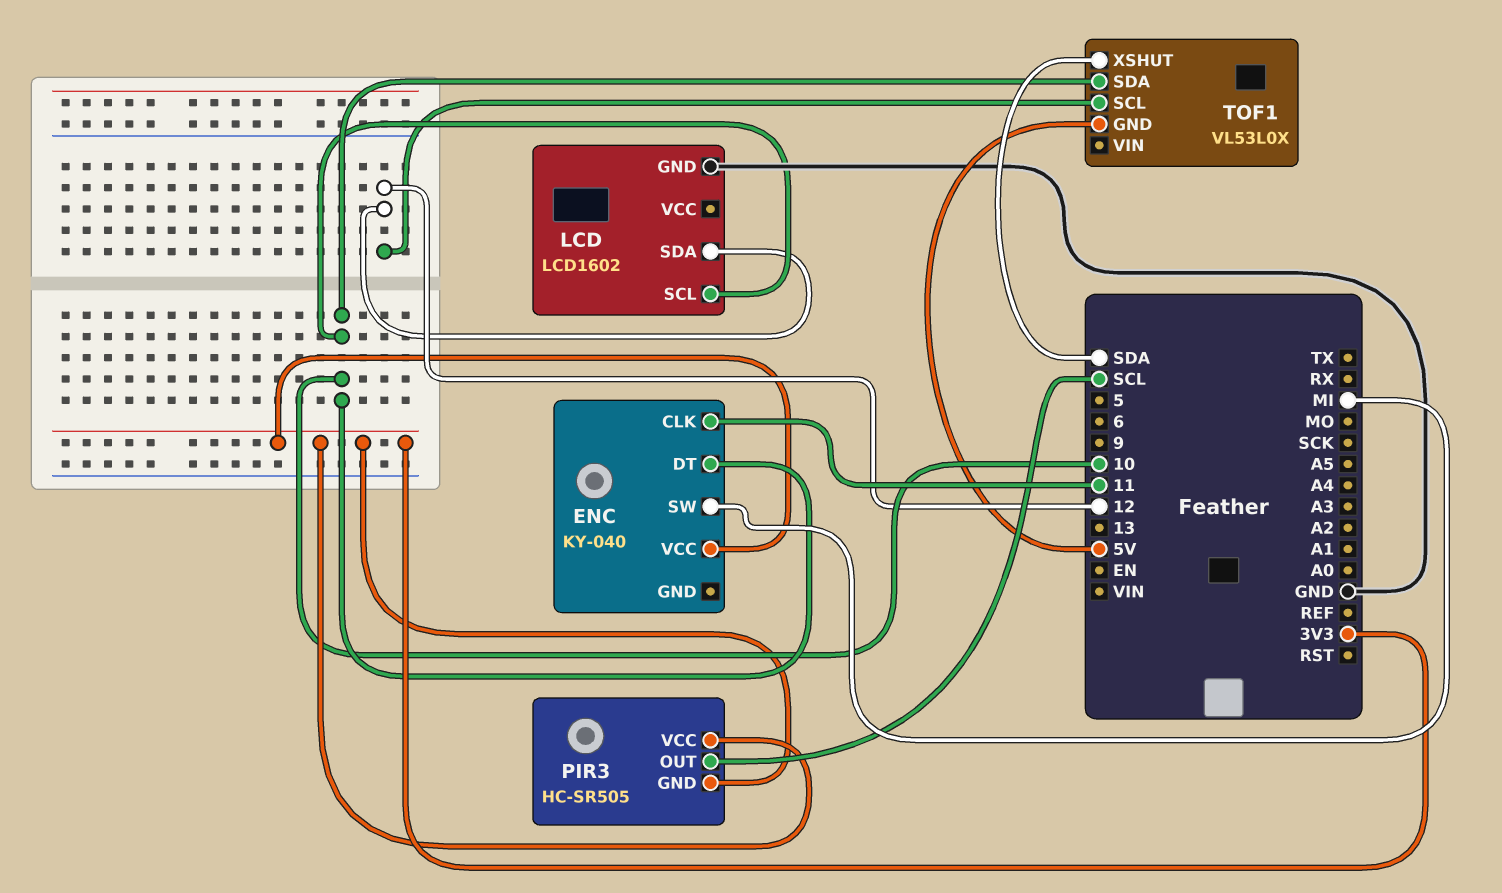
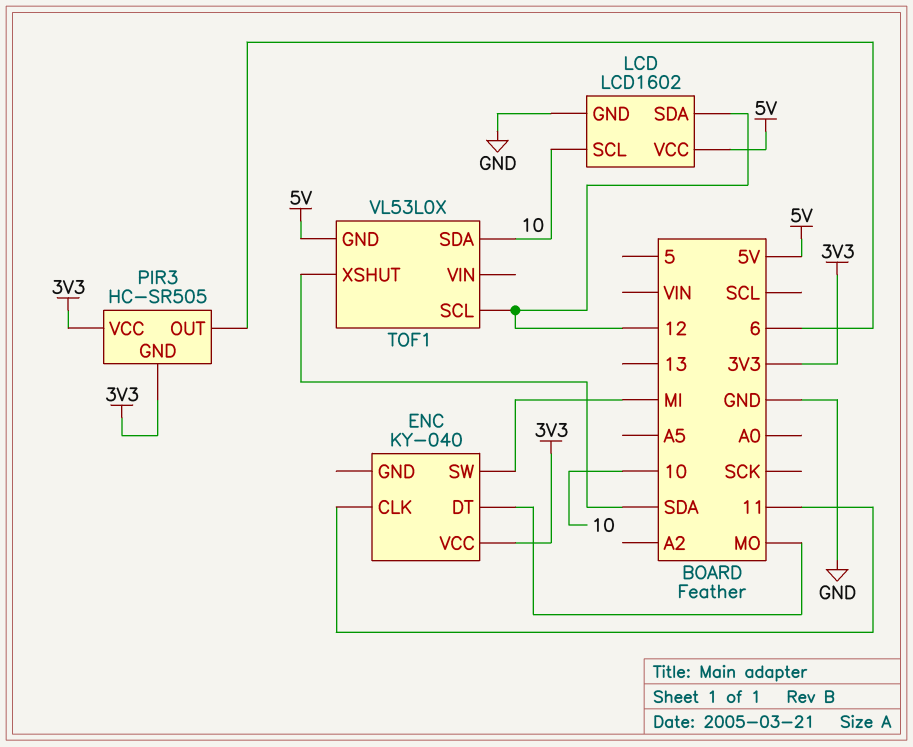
ENC pin DT: 10 -> MO
LCD pin VCC: none -> 5V
PIR3 pin OUT: SCL -> 6

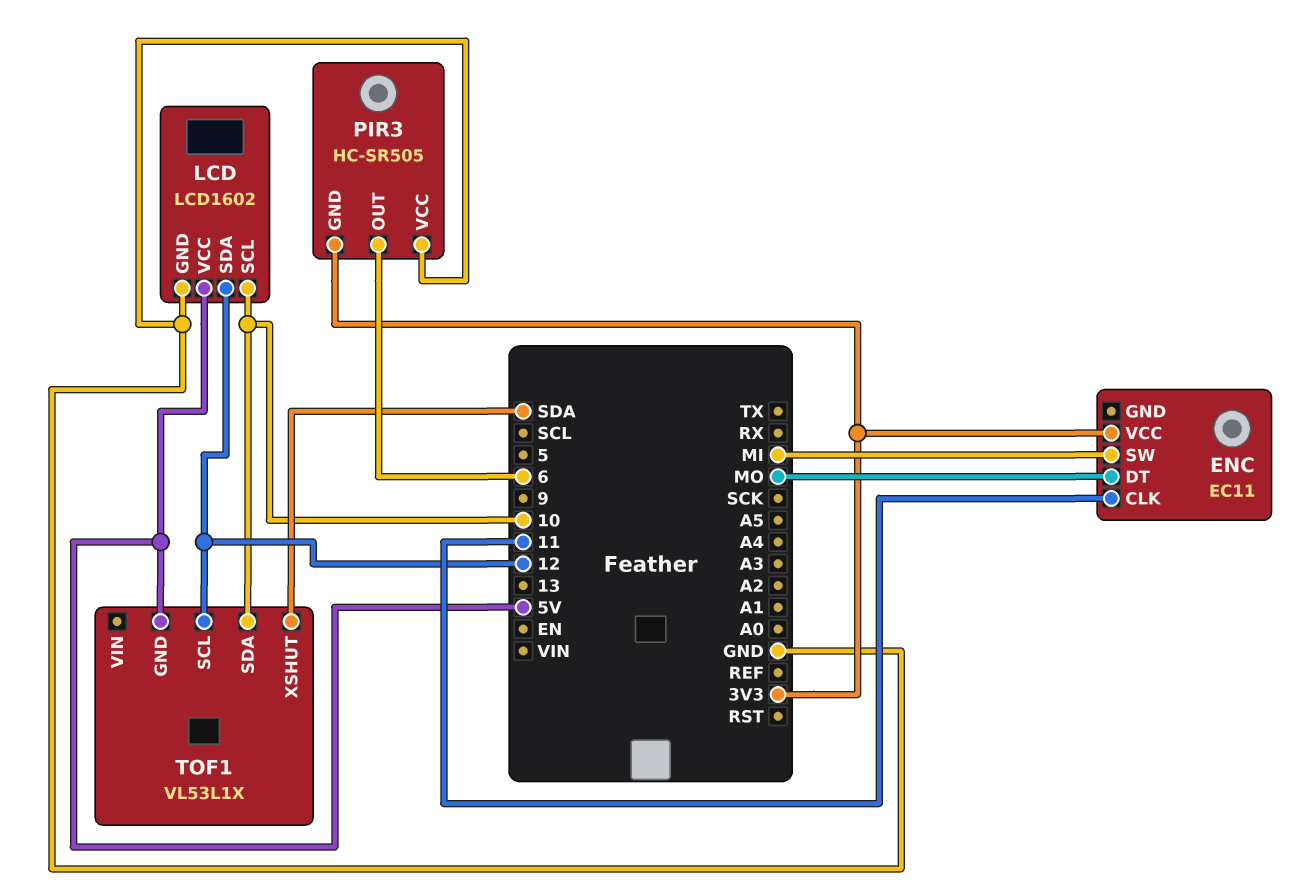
ENC: KY-040 -> EC11
PIR3 pin VCC: 3V3 -> GND
TOF1: VL53L0X -> VL53L1X

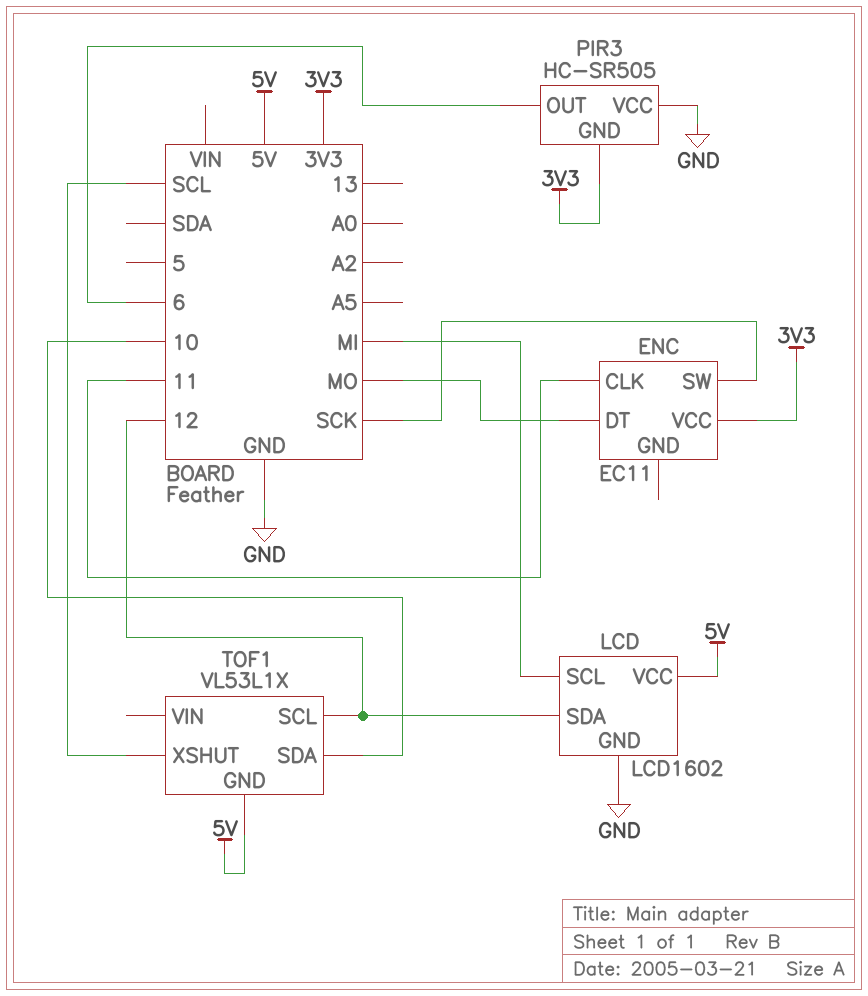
ENC pin SW: MI -> SCK
LCD pin SCL: 10 -> MI
TOF1 pin XSHUT: SDA -> SCL

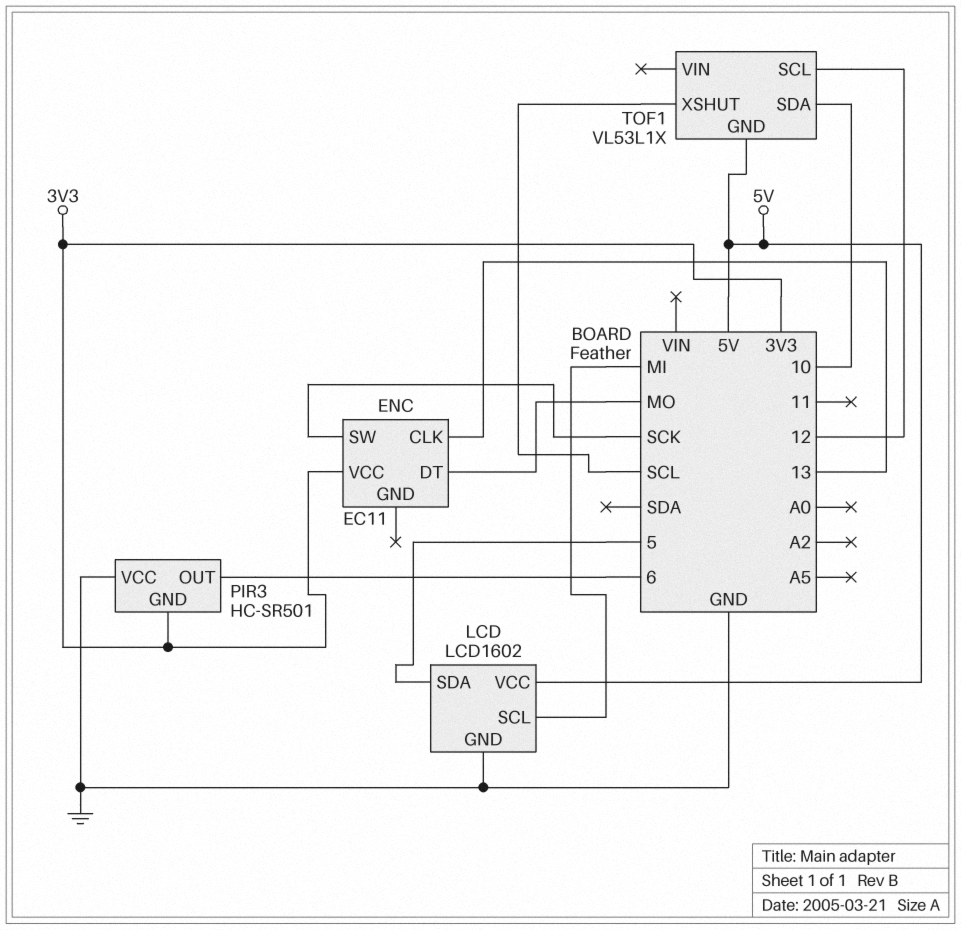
ENC pin CLK: 11 -> 13
LCD pin SDA: 12 -> 5
PIR3: HC-SR505 -> HC-SR501

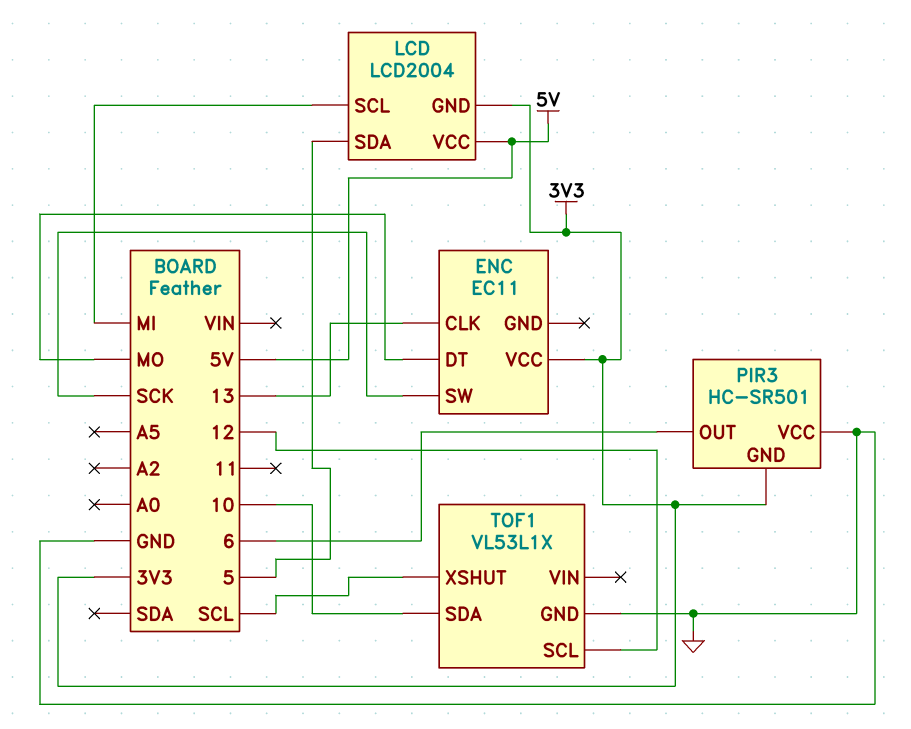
LCD: LCD1602 -> LCD2004
LCD pin GND: GND -> 3V3
TOF1 pin GND: 5V -> GND

